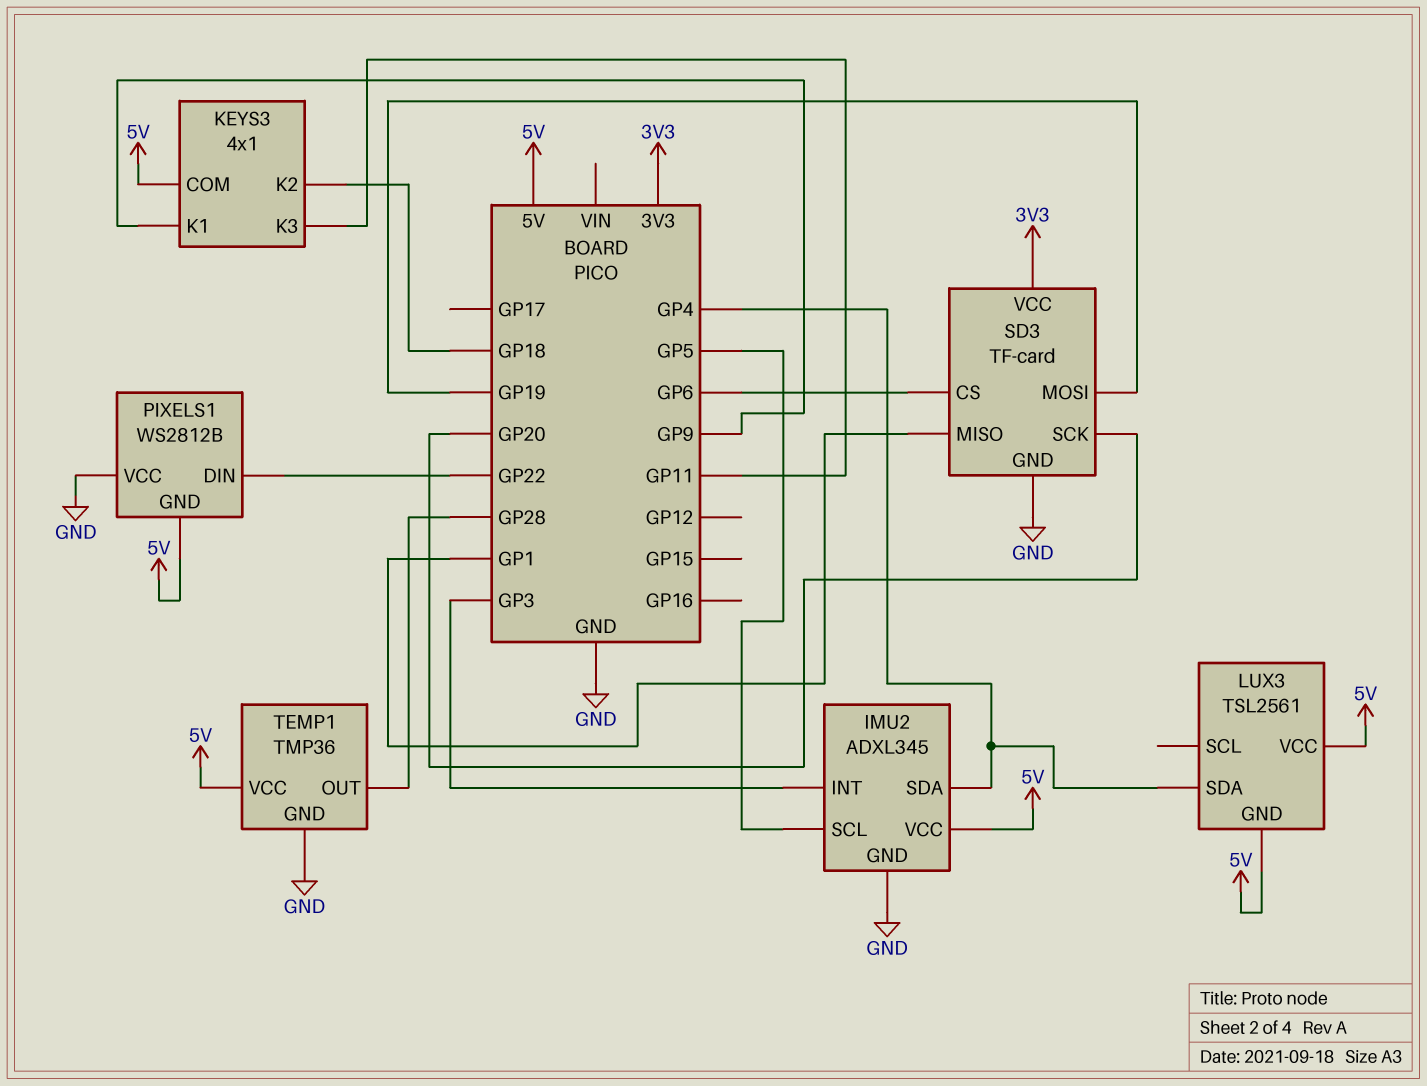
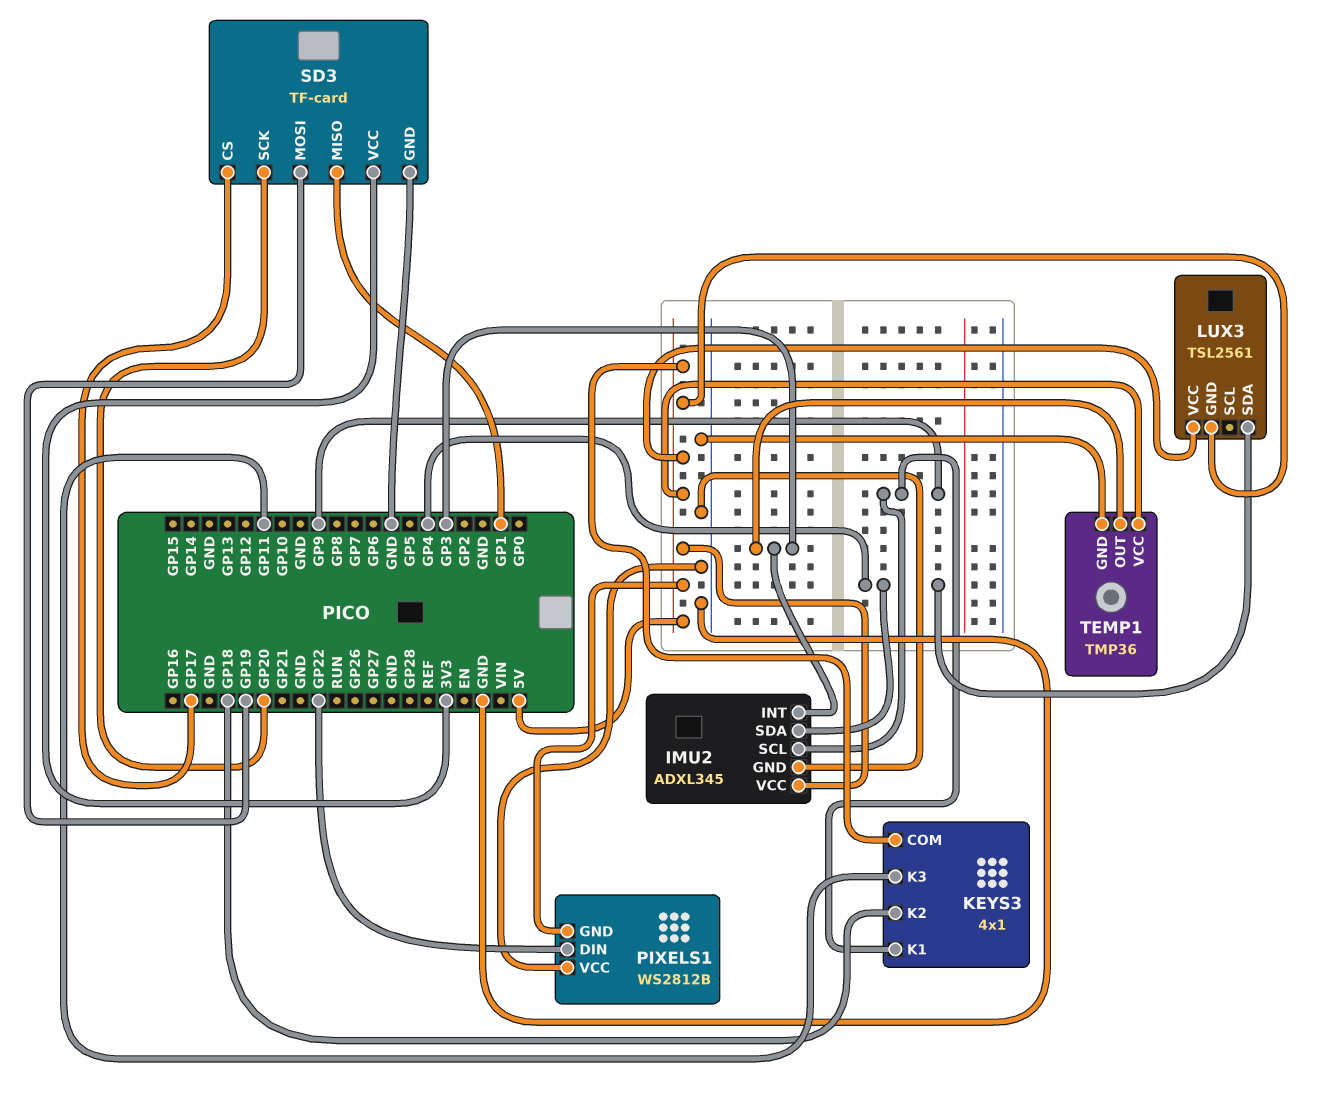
IMU2 pin SCL: GP5 -> GP9
SD3 pin CS: GP6 -> GP17
TEMP1 pin OUT: GP28 -> GP3

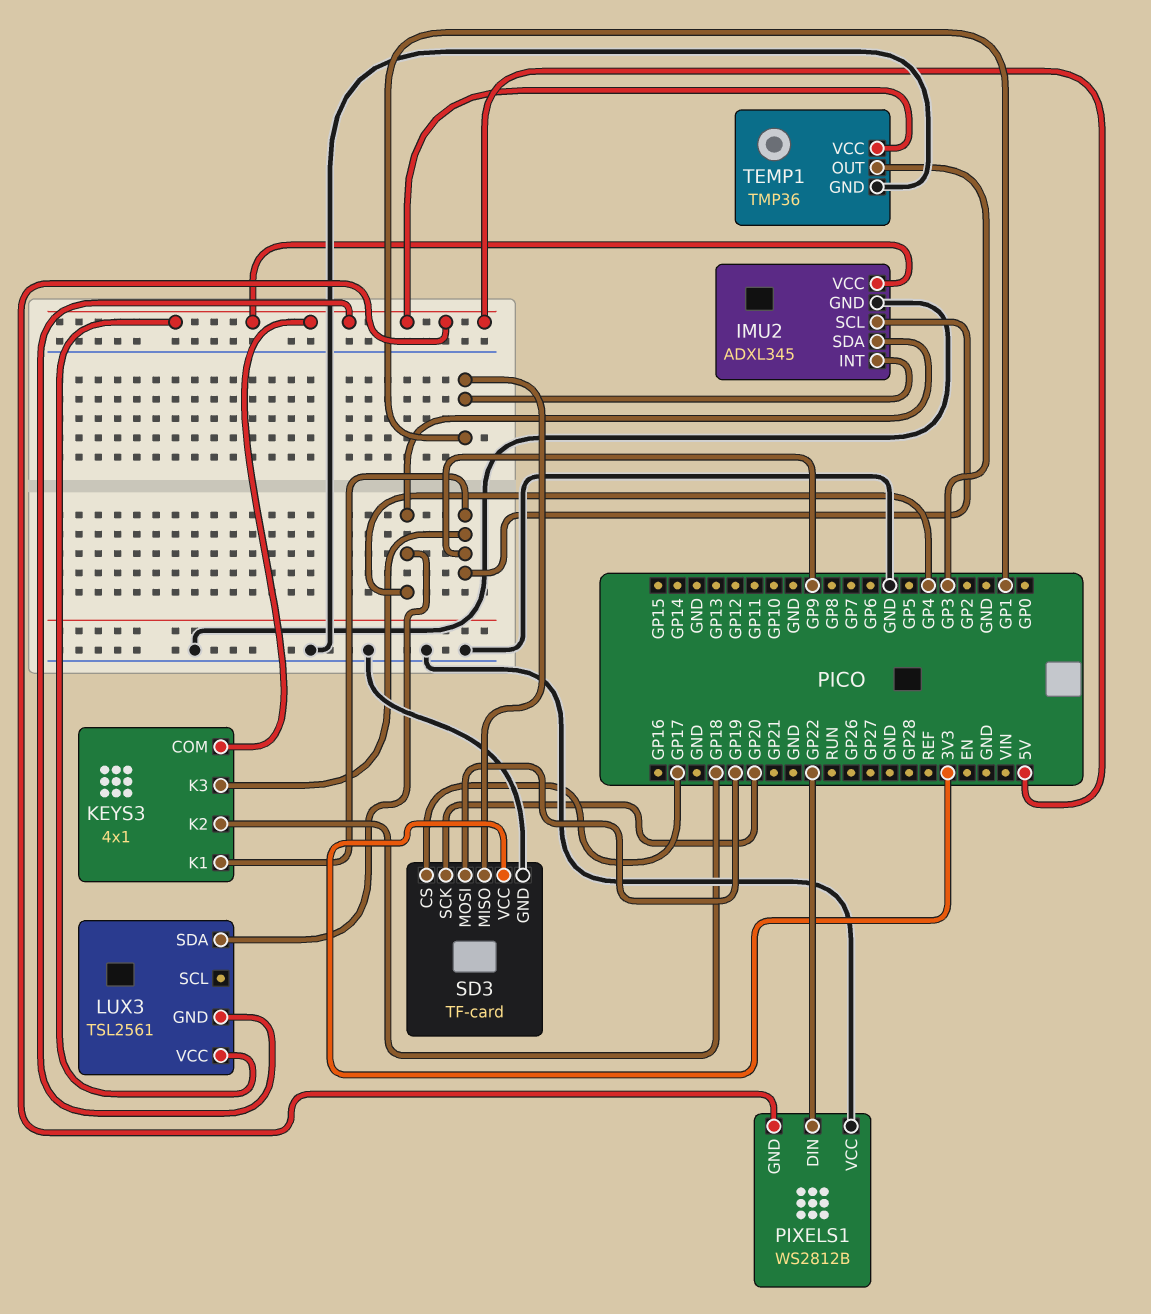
IMU2 pin INT: GP3 -> GP1
KEYS3 pin K3: GP11 -> GP9

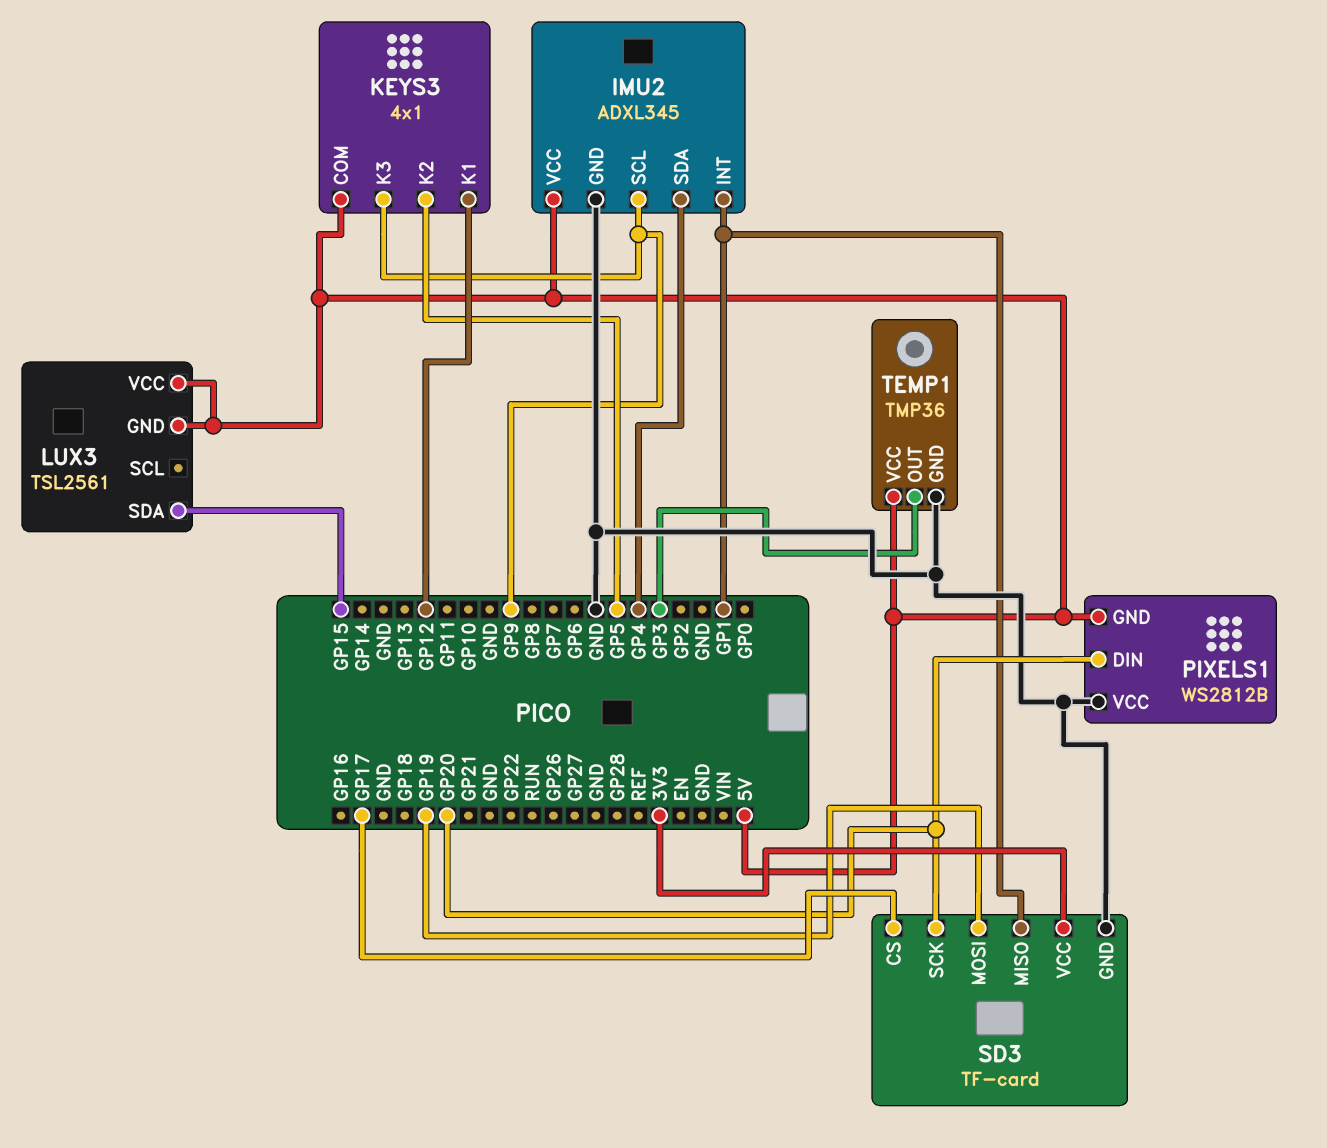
KEYS3 pin K1: GP9 -> GP12
KEYS3 pin K2: GP18 -> GP5
LUX3 pin SDA: GP4 -> GP15
PIXELS1 pin DIN: GP22 -> GP20

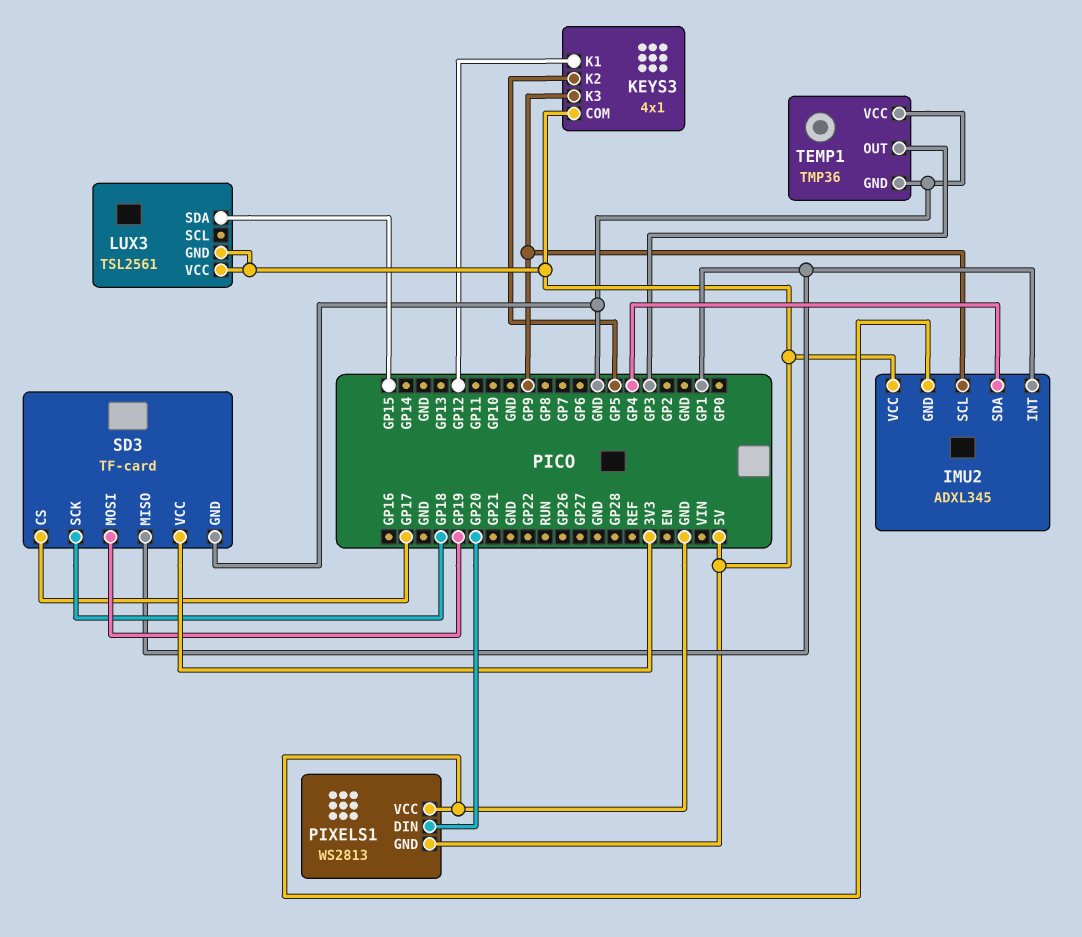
PIXELS1: WS2812B -> WS2813
SD3 pin SCK: GP20 -> GP18
TEMP1 pin VCC: 5V -> GND

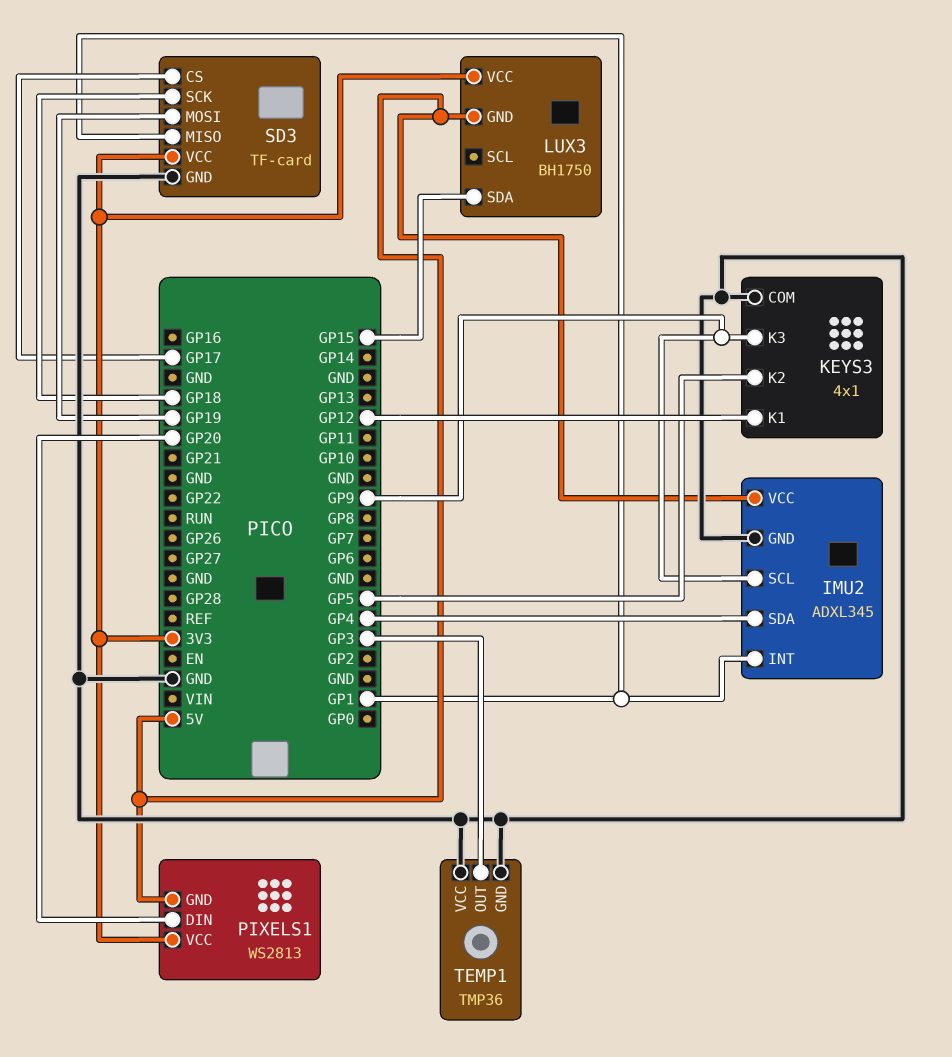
KEYS3 pin COM: 5V -> GND
LUX3: TSL2561 -> BH1750
LUX3 pin VCC: 5V -> 3V3
PIXELS1 pin VCC: GND -> 3V3

